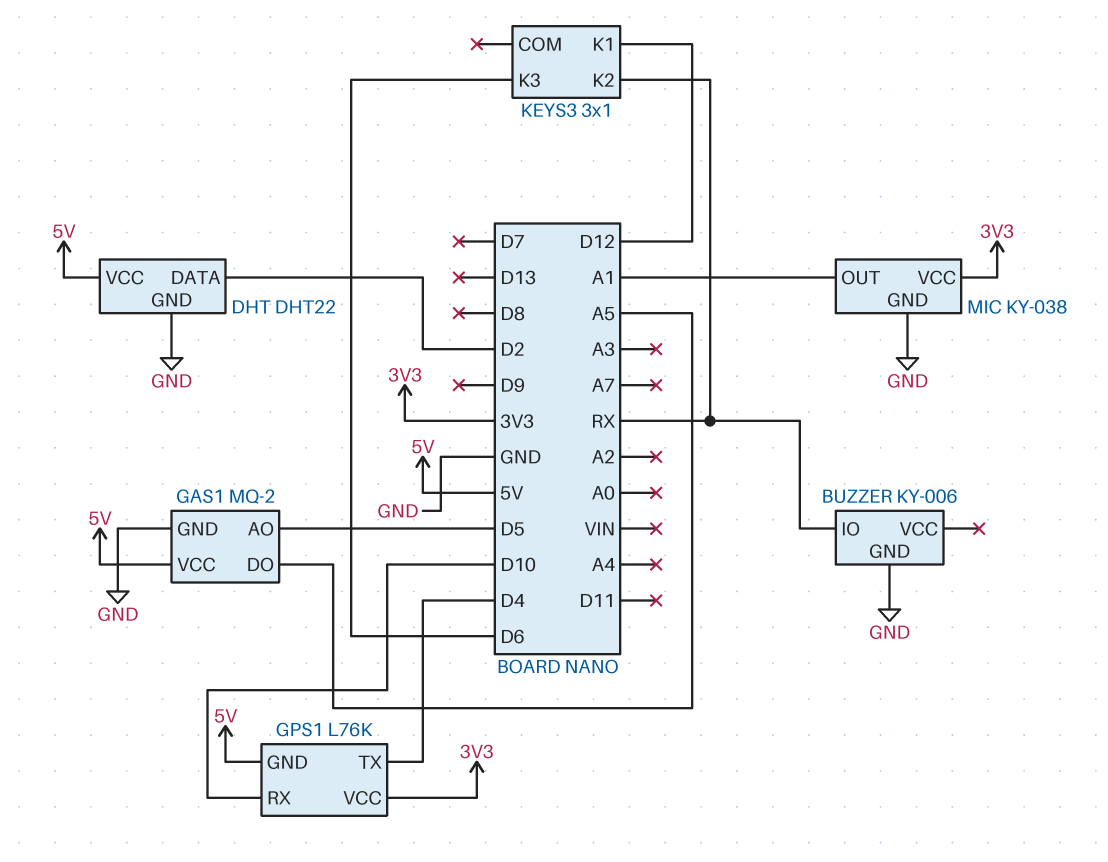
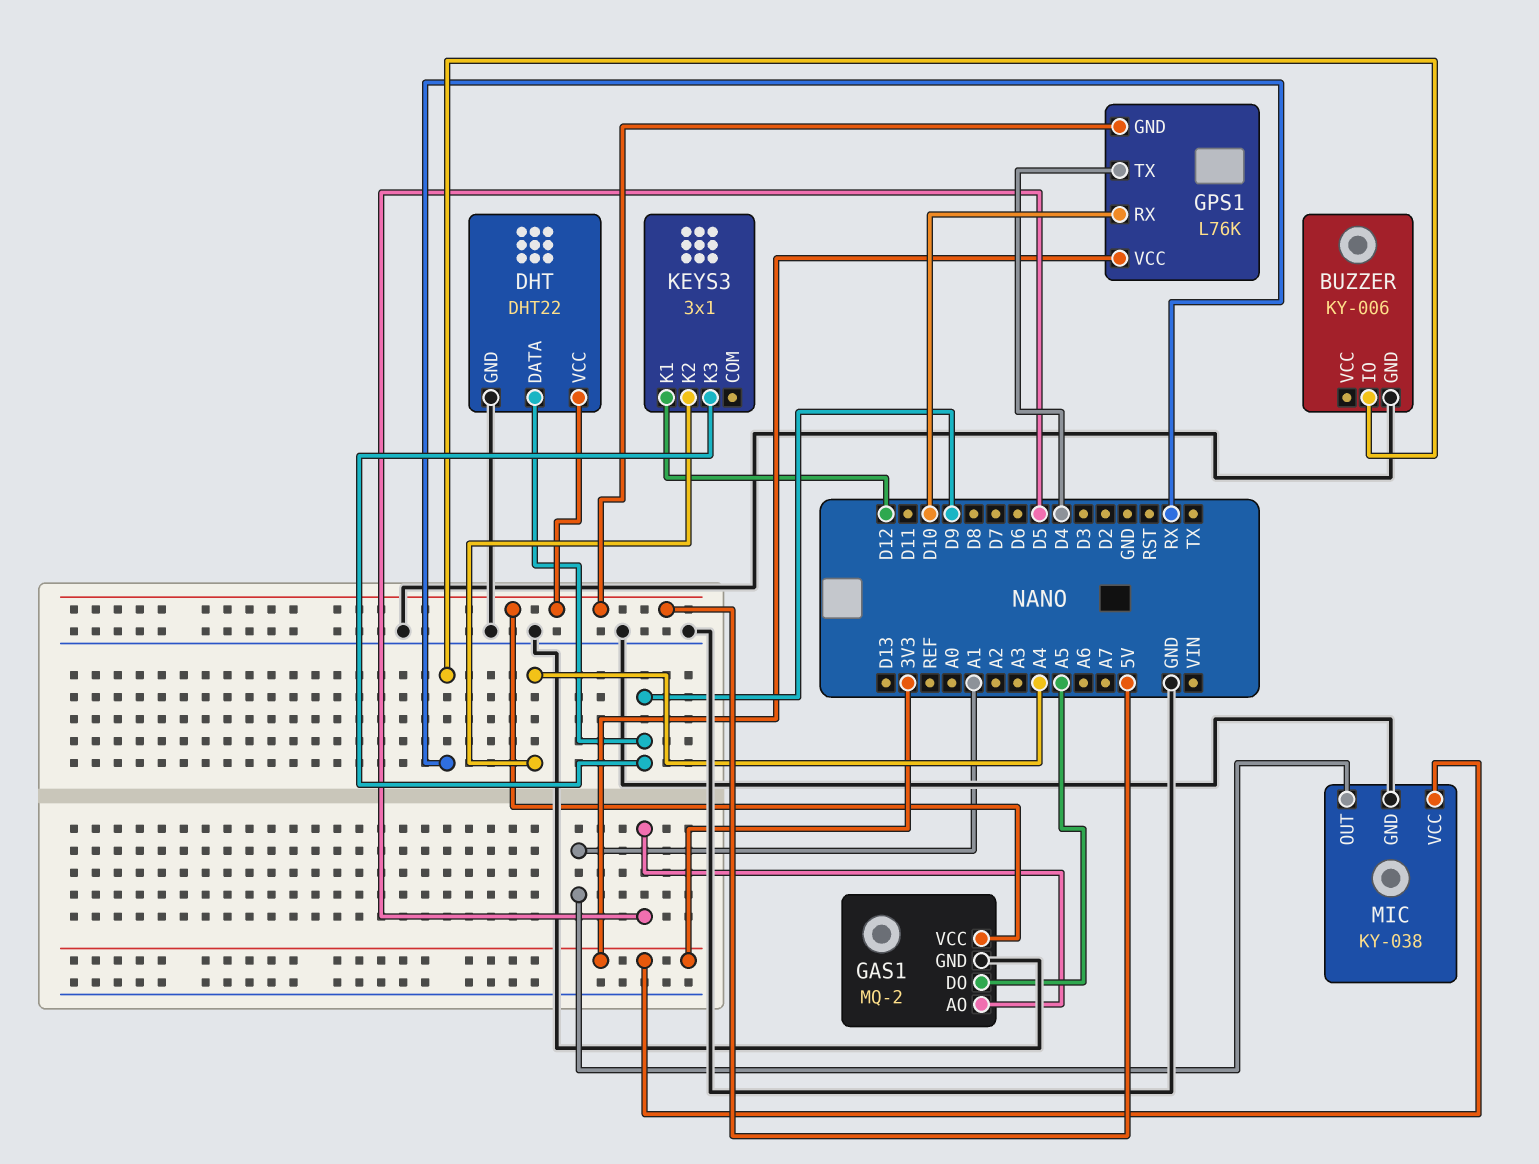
DHT pin DATA: D2 -> D9
KEYS3 pin K2: RX -> A4
KEYS3 pin K3: D6 -> D9

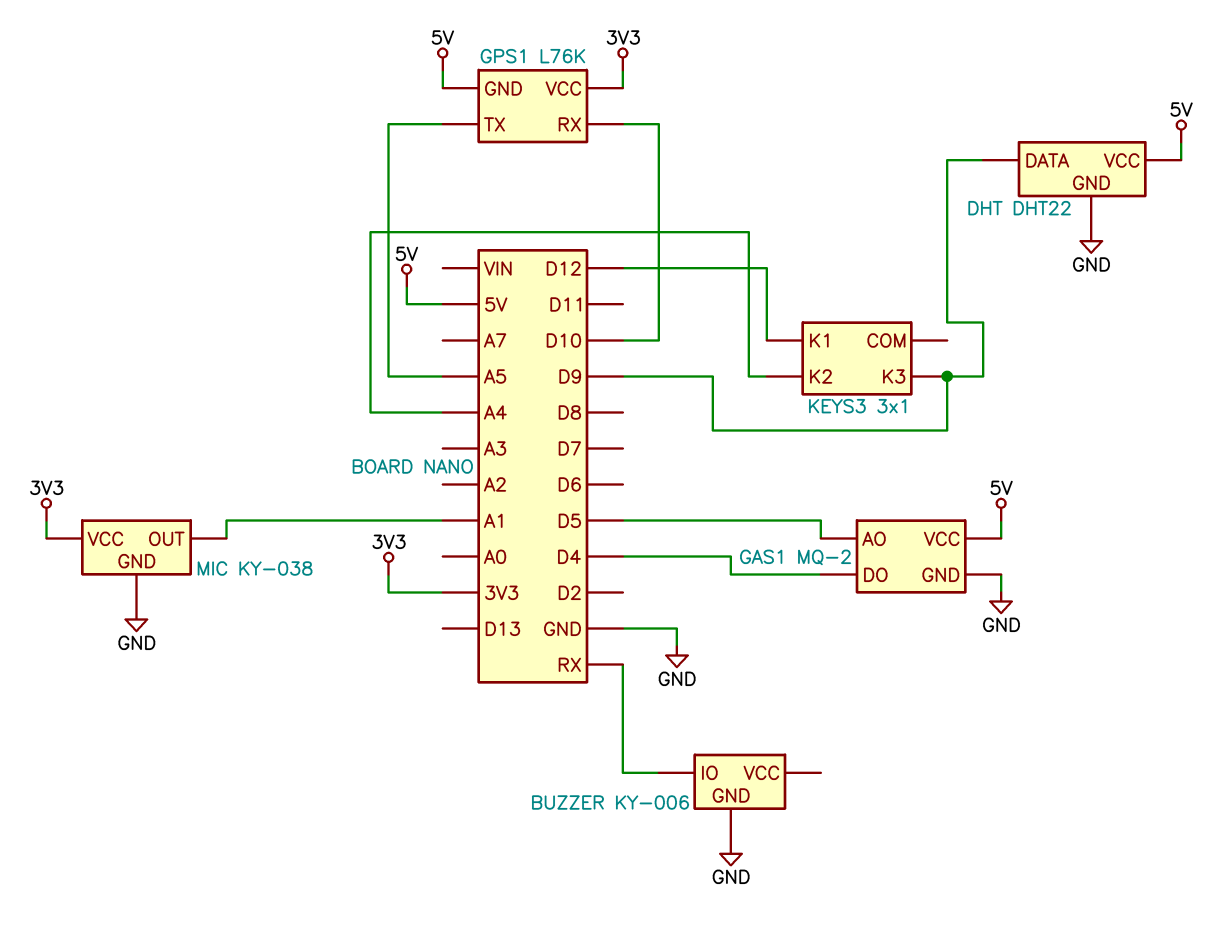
GAS1 pin DO: A5 -> D4
GPS1 pin TX: D4 -> A5

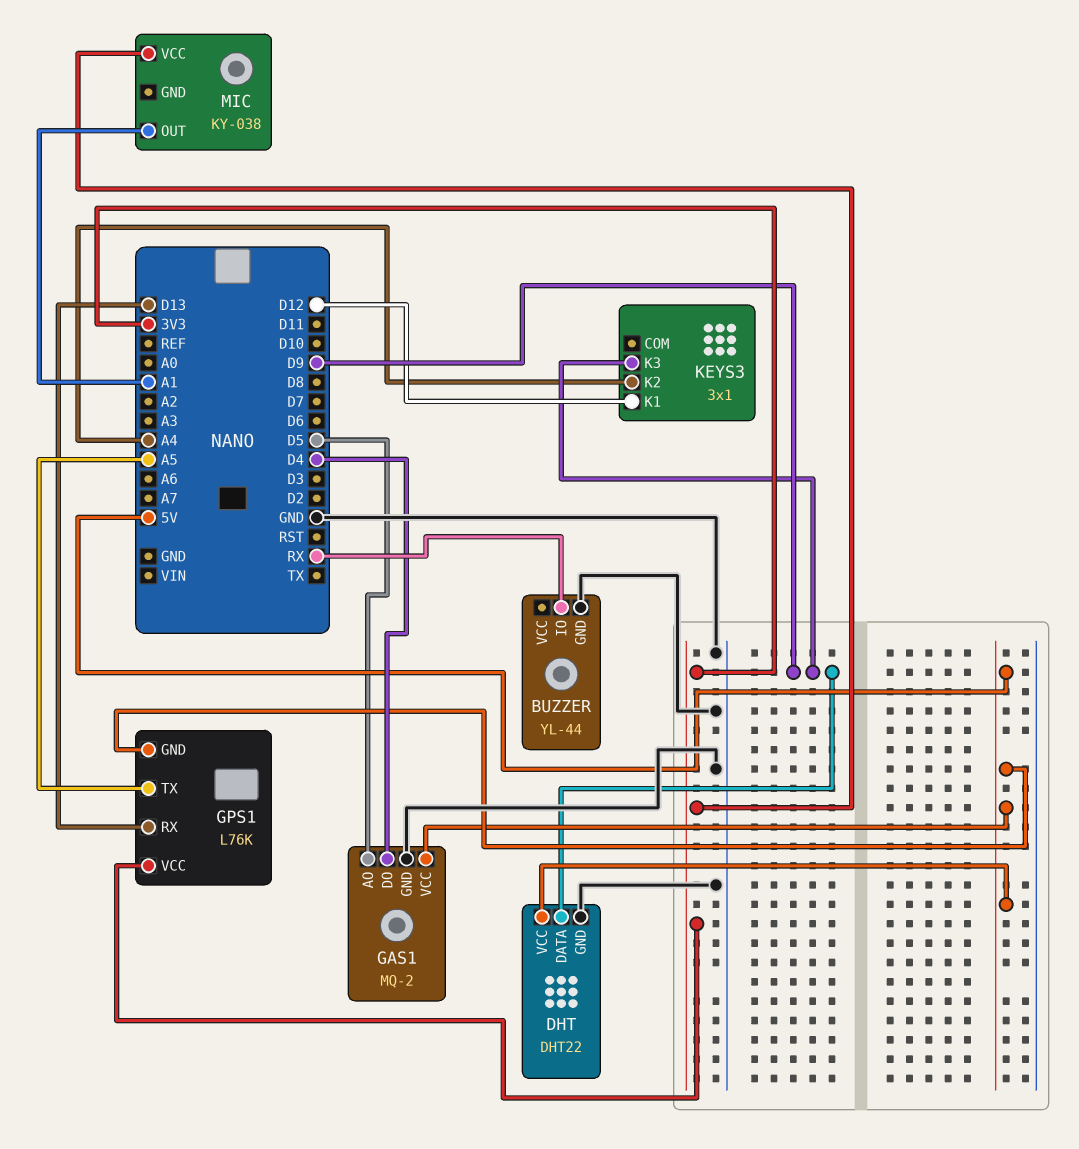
BUZZER: KY-006 -> YL-44
GPS1 pin RX: D10 -> D13
MIC pin GND: GND -> none

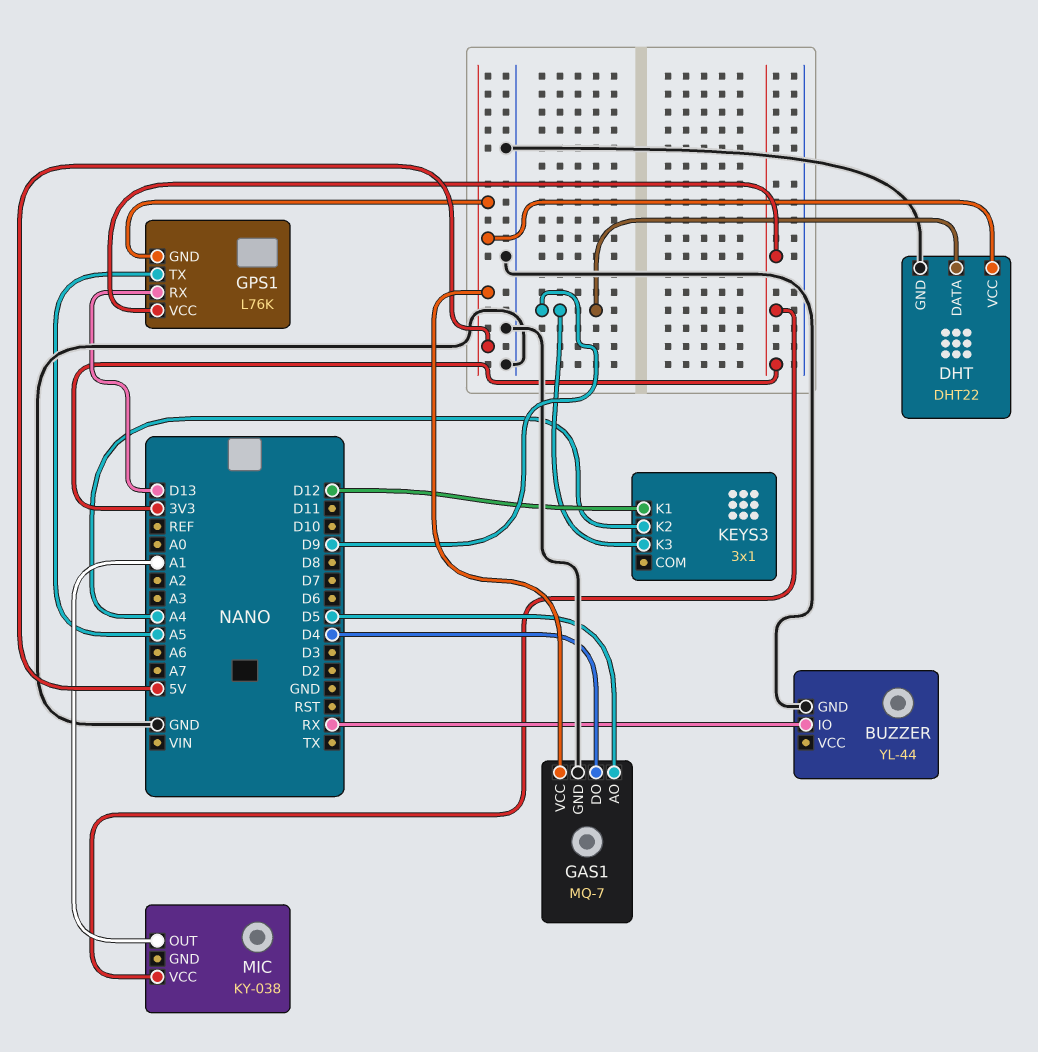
GAS1: MQ-2 -> MQ-7

